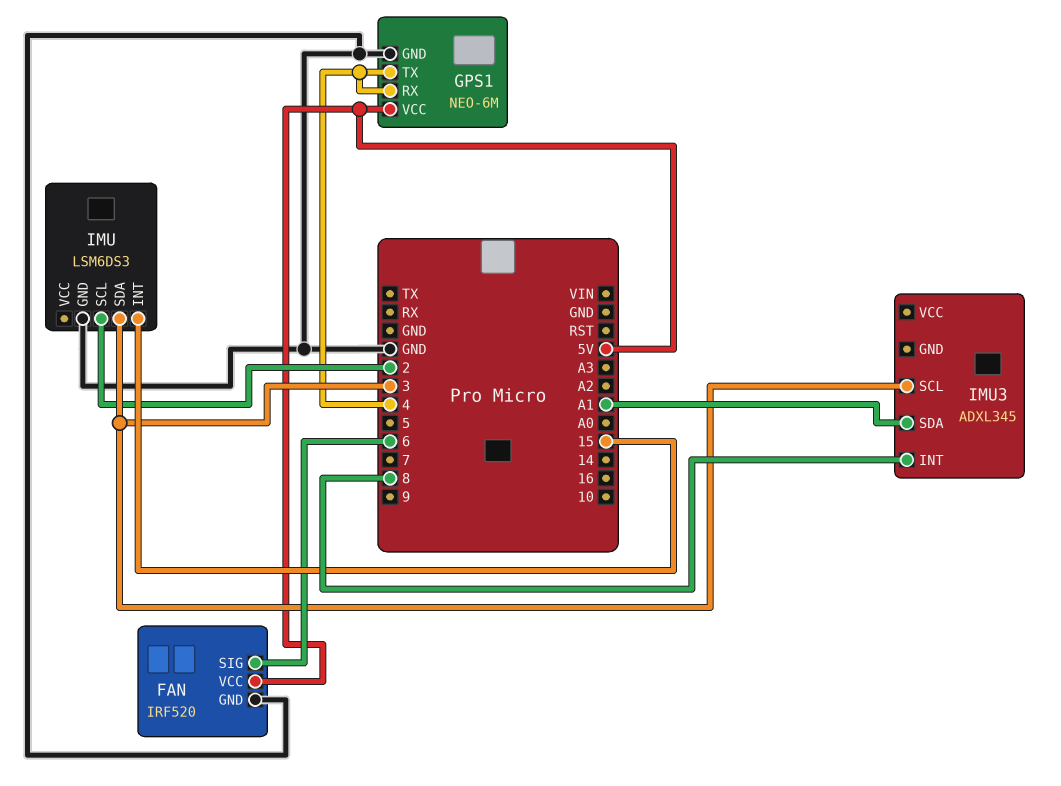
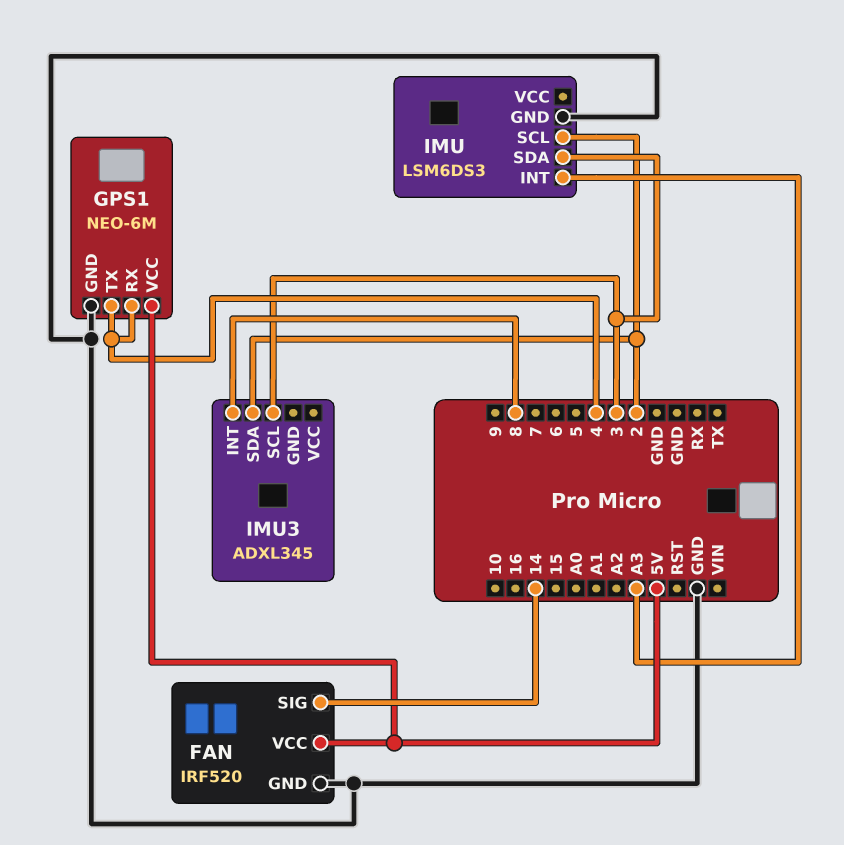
FAN pin SIG: 6 -> 14
IMU pin INT: 15 -> A3
IMU3 pin SDA: A1 -> 2

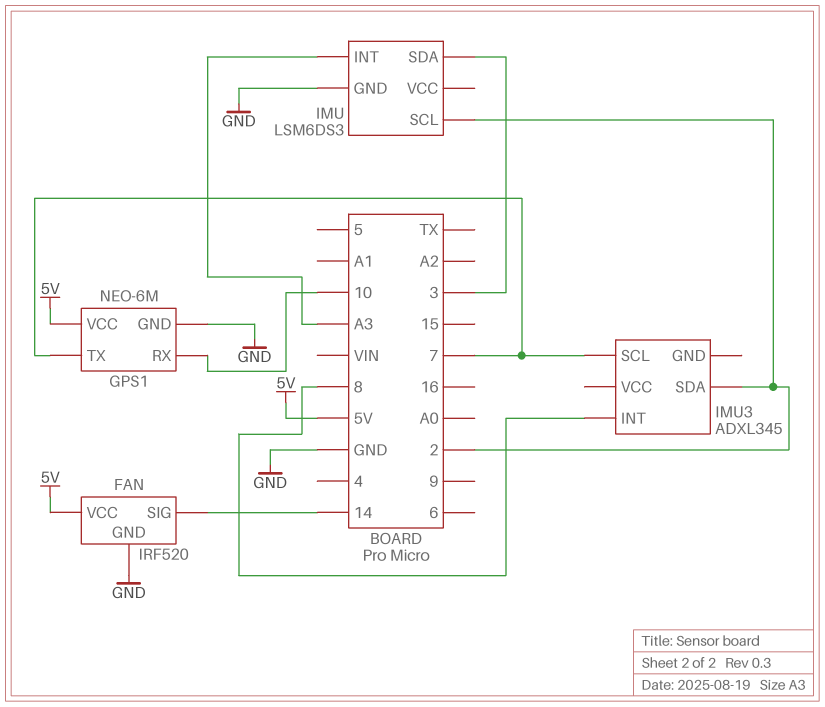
GPS1 pin RX: 4 -> 10
GPS1 pin TX: 4 -> 7
IMU3 pin SCL: 3 -> 7

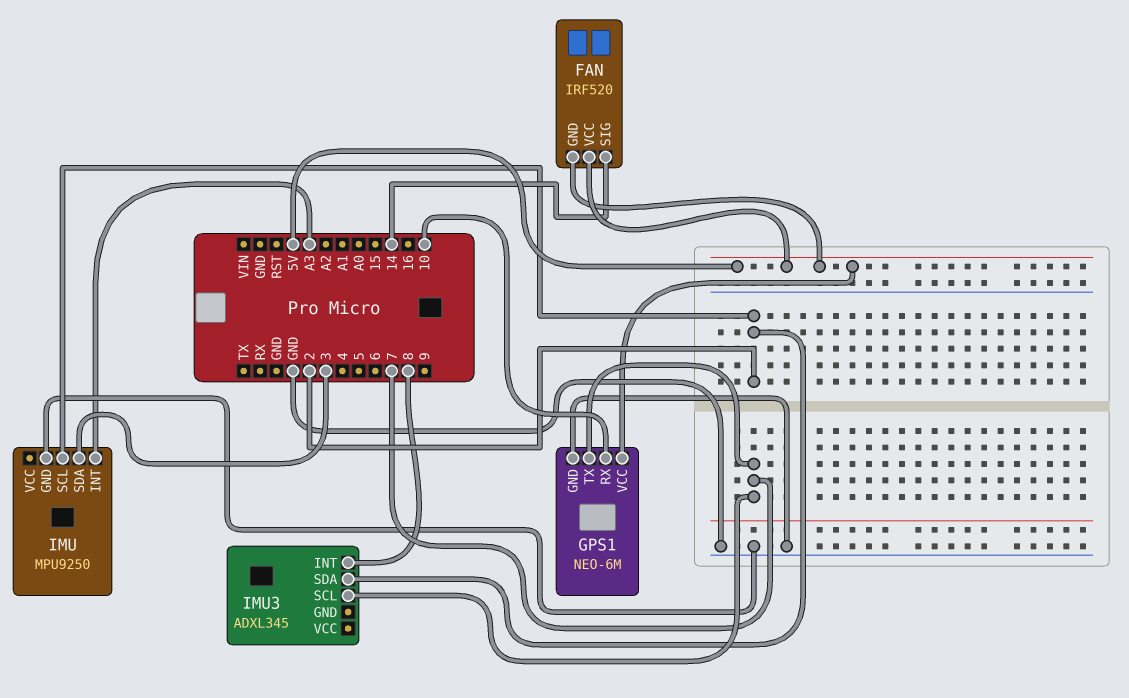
FAN pin GND: GND -> 5V
IMU: LSM6DS3 -> MPU9250

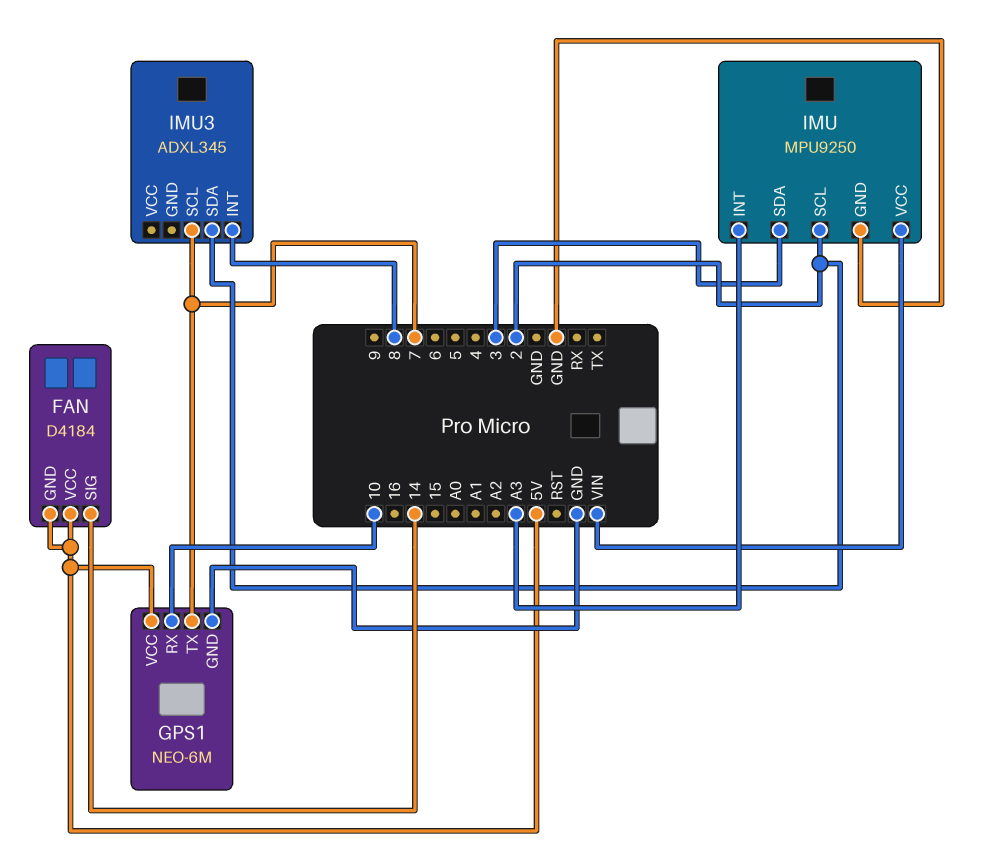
FAN: IRF520 -> D4184
IMU pin VCC: none -> VIN

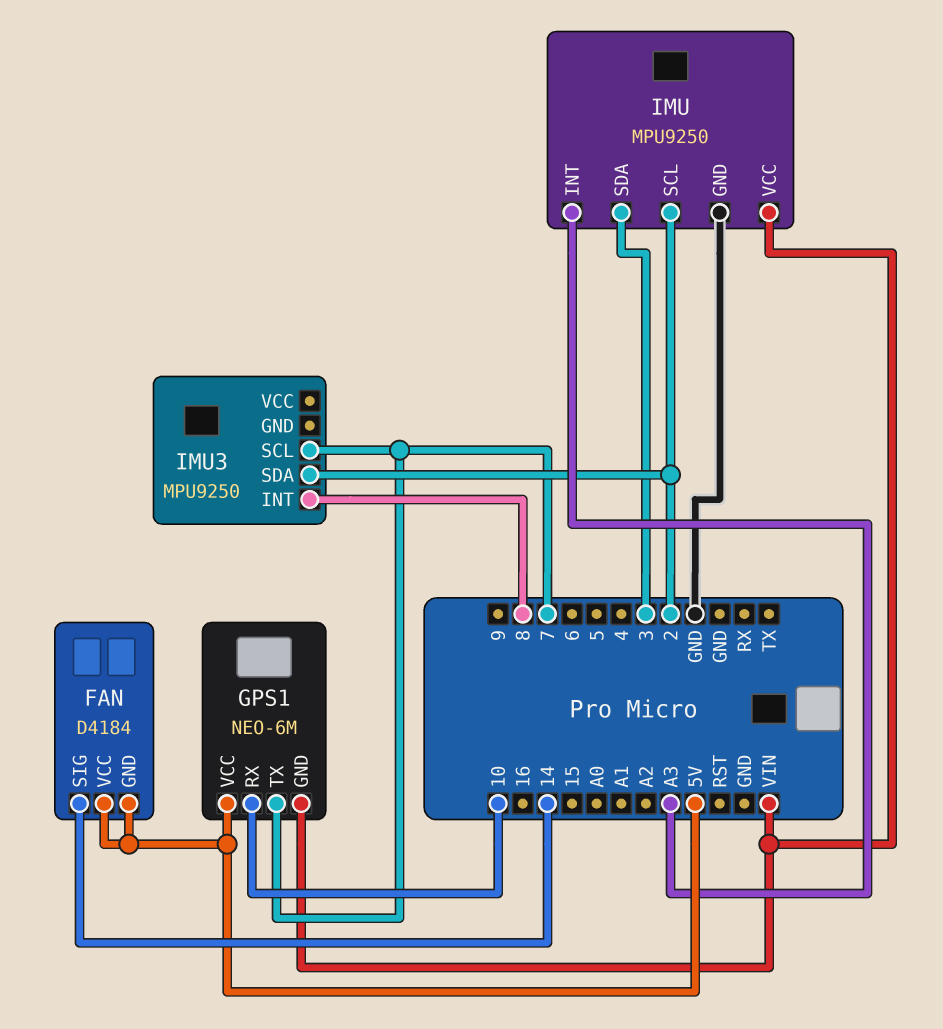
GPS1 pin GND: GND -> VIN
IMU3: ADXL345 -> MPU9250

